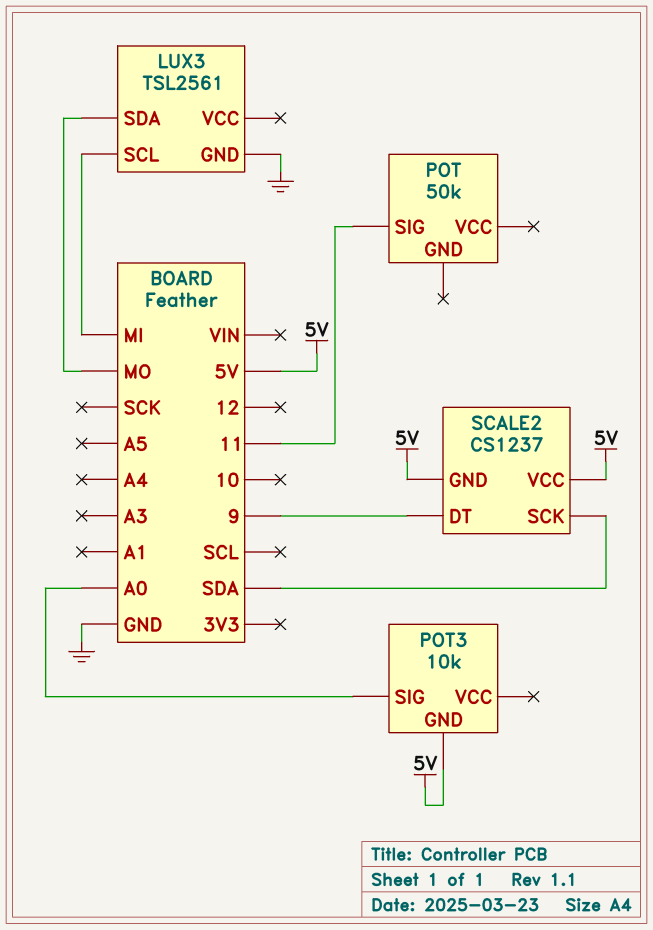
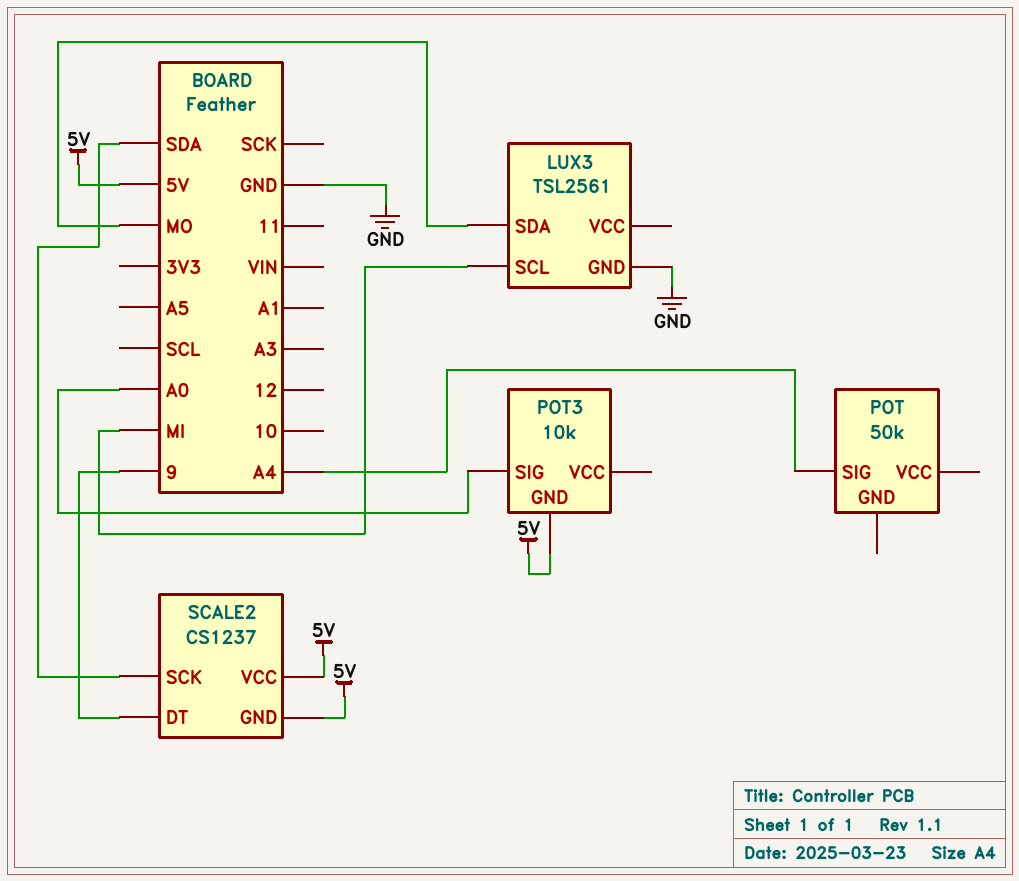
POT pin SIG: 11 -> A4

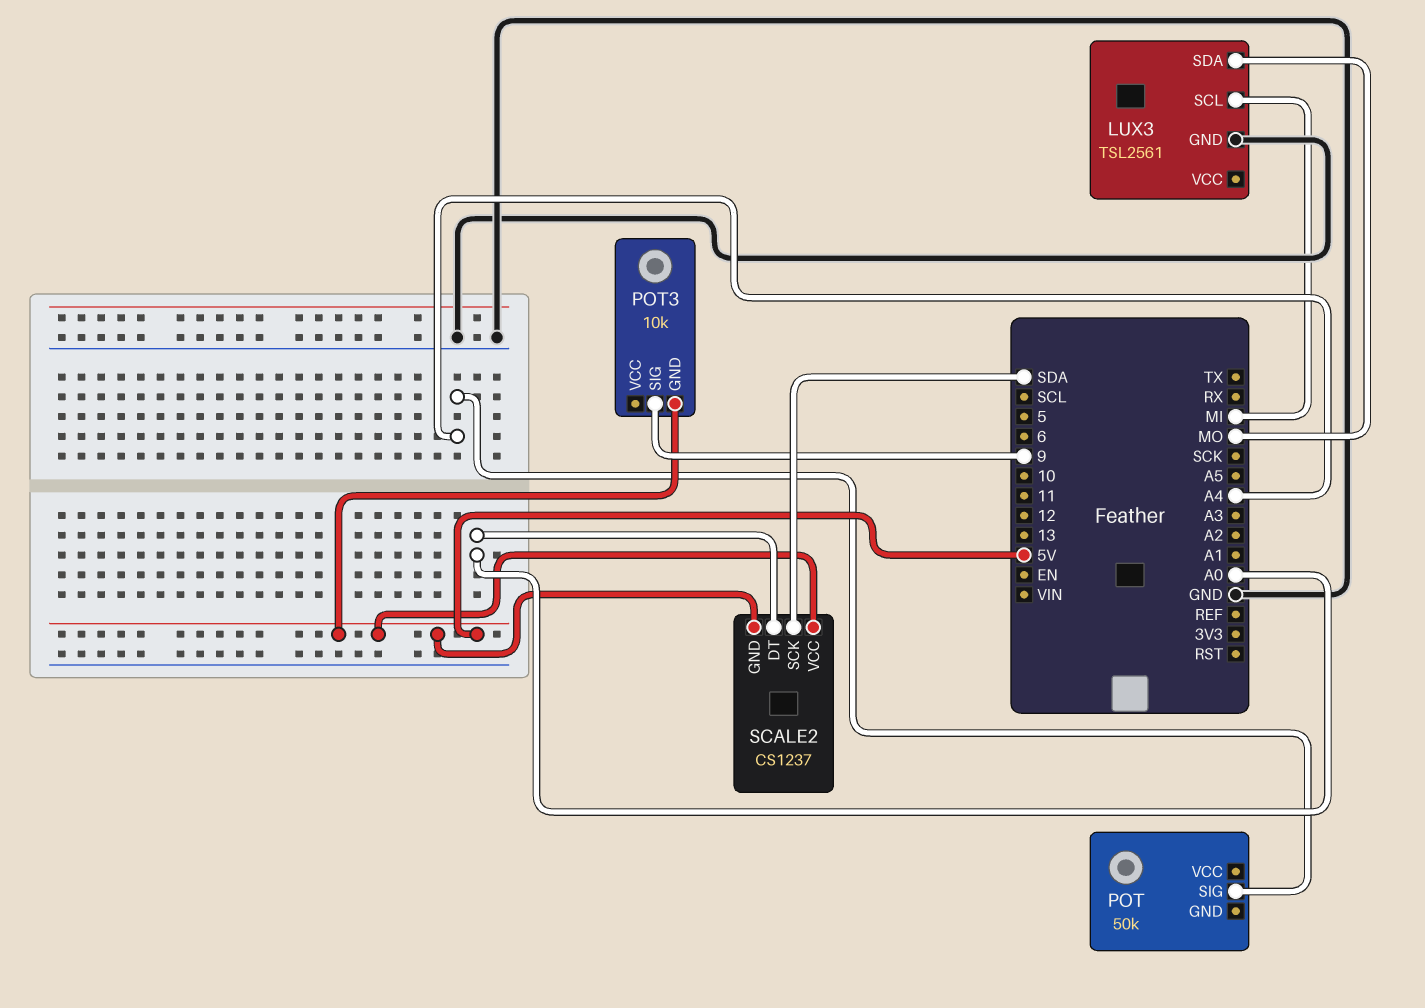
POT3 pin SIG: A0 -> 9
SCALE2 pin DT: 9 -> A0

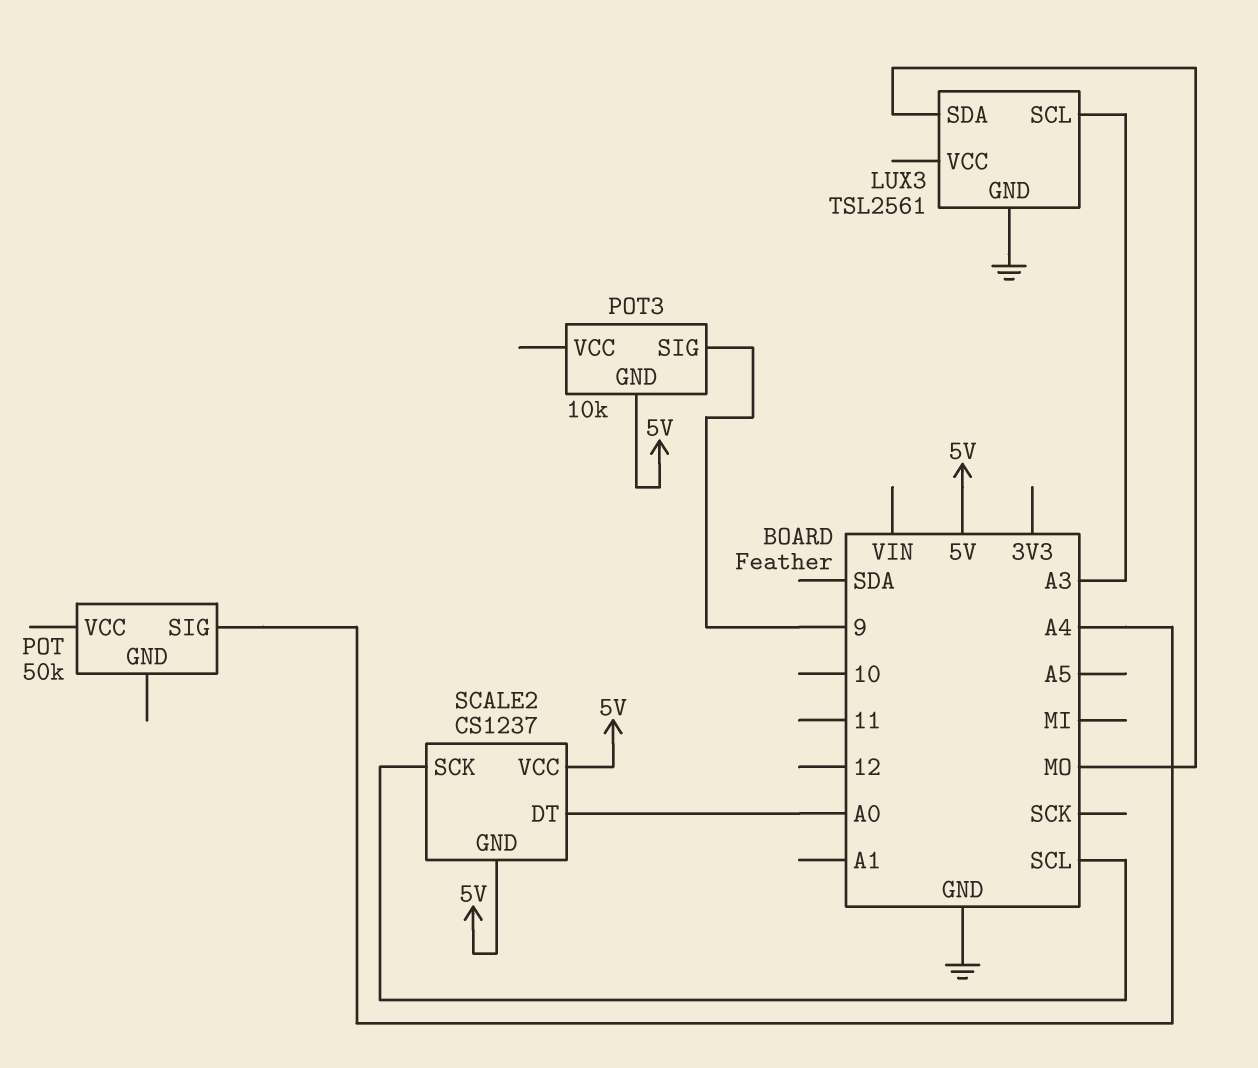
LUX3 pin SCL: MI -> A3
SCALE2 pin SCK: SDA -> SCL

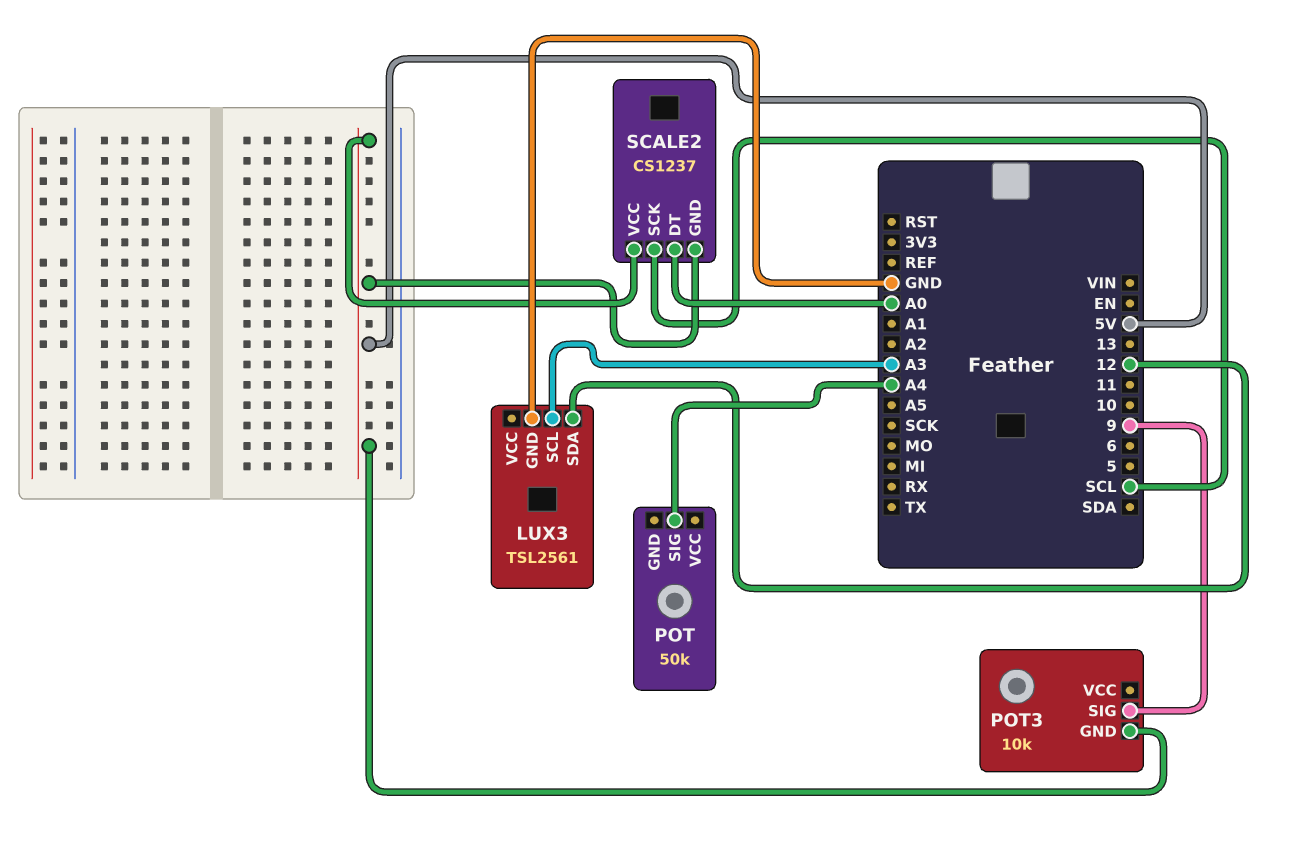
LUX3 pin SDA: MO -> 12

